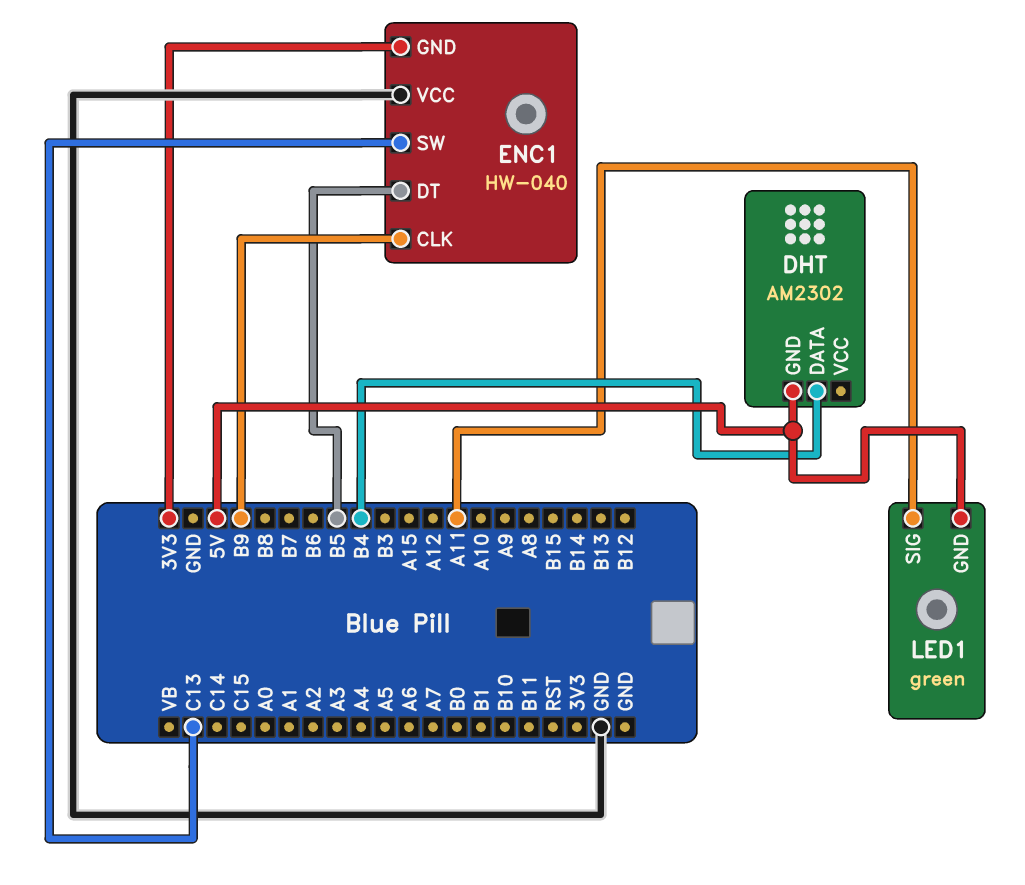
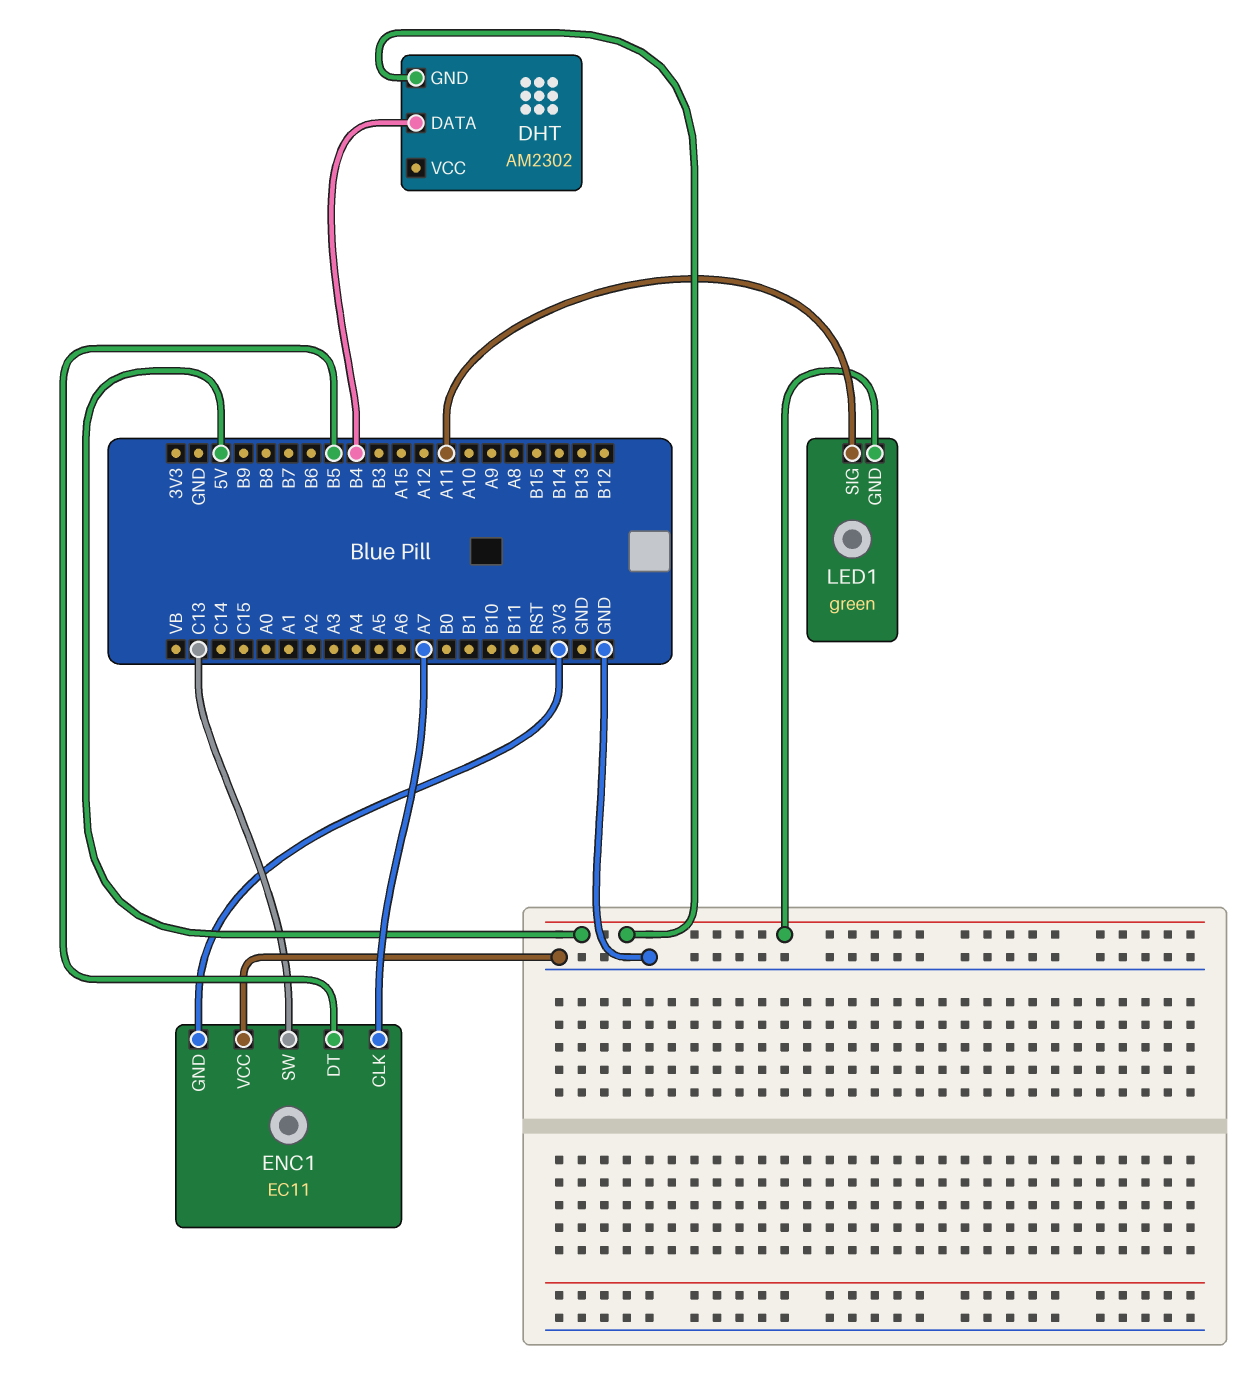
ENC1: HW-040 -> EC11
ENC1 pin CLK: B9 -> A7

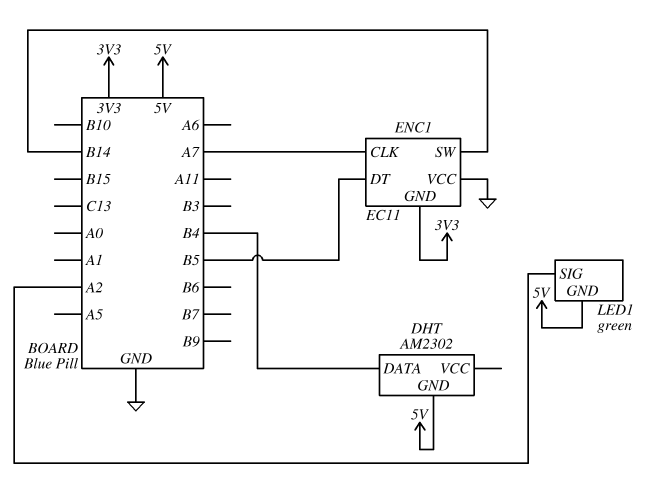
ENC1 pin SW: C13 -> B14
LED1 pin SIG: A11 -> A2

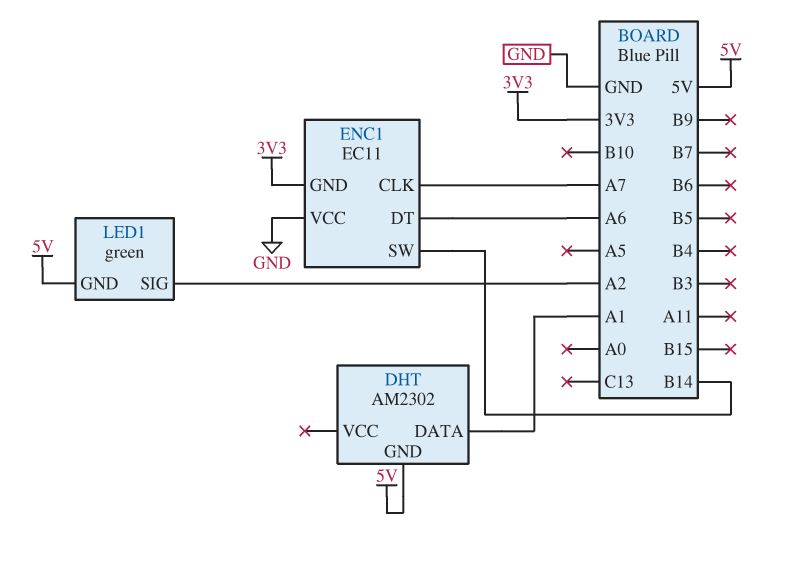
DHT pin DATA: B4 -> A1
ENC1 pin DT: B5 -> A6

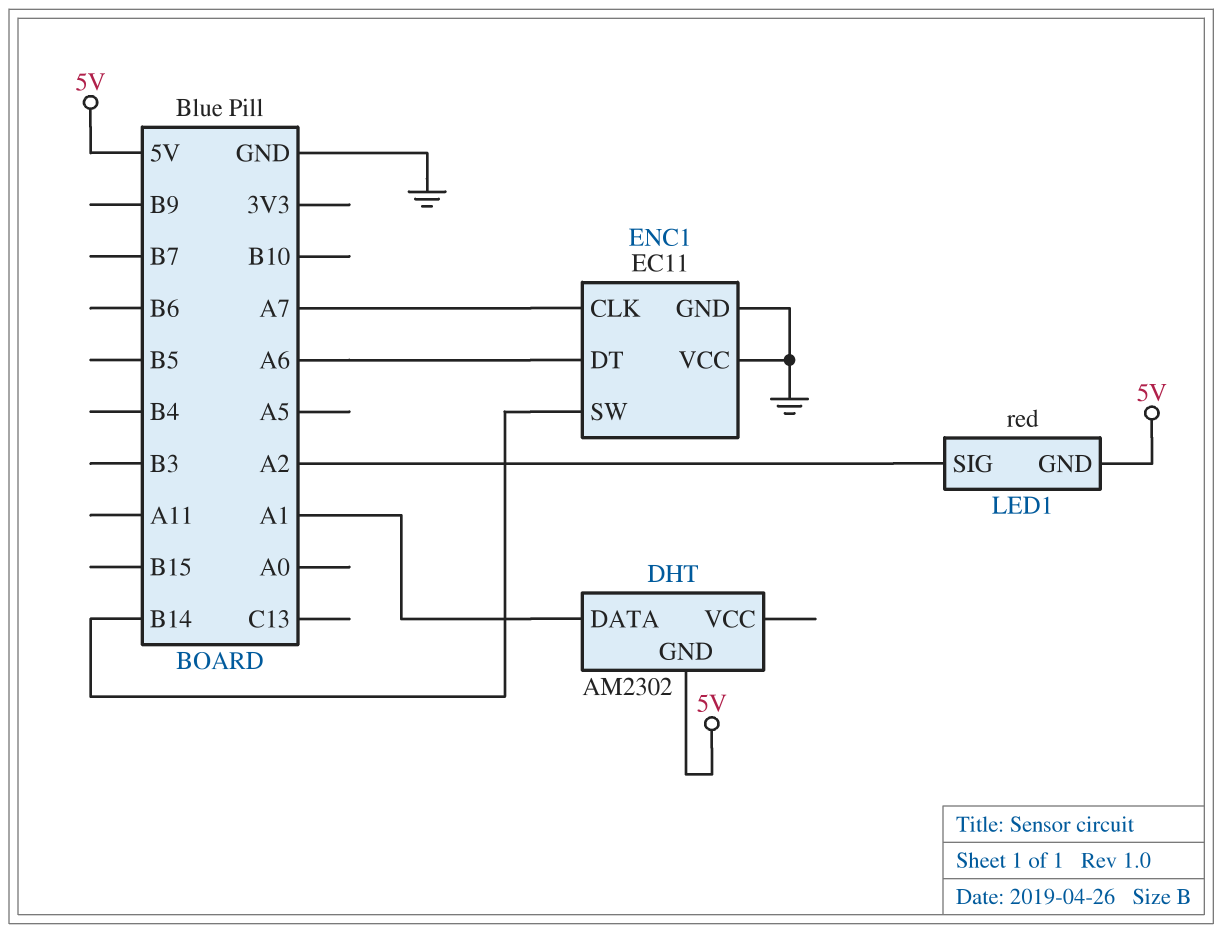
ENC1 pin GND: 3V3 -> GND
LED1: green -> red

